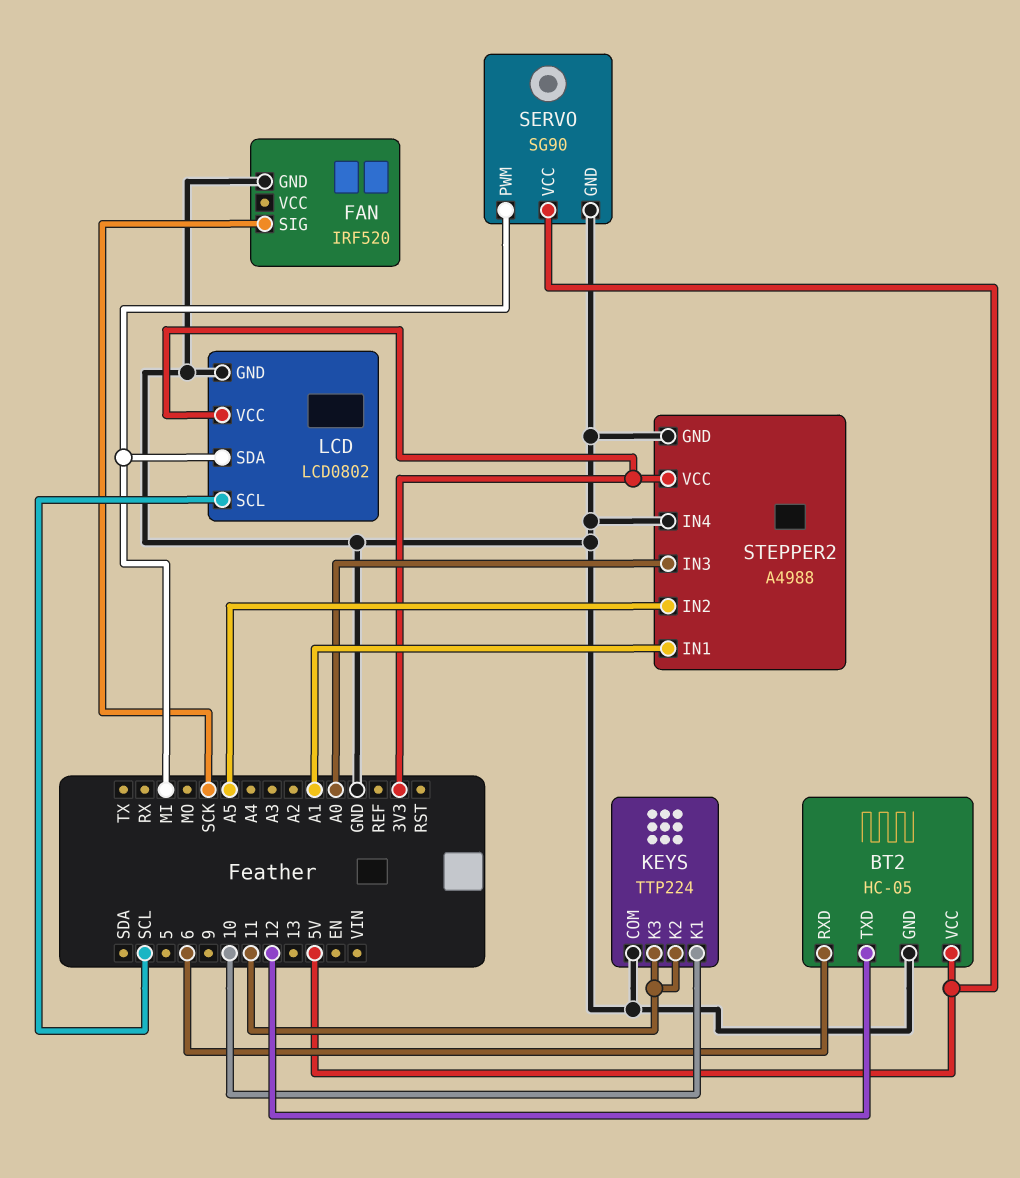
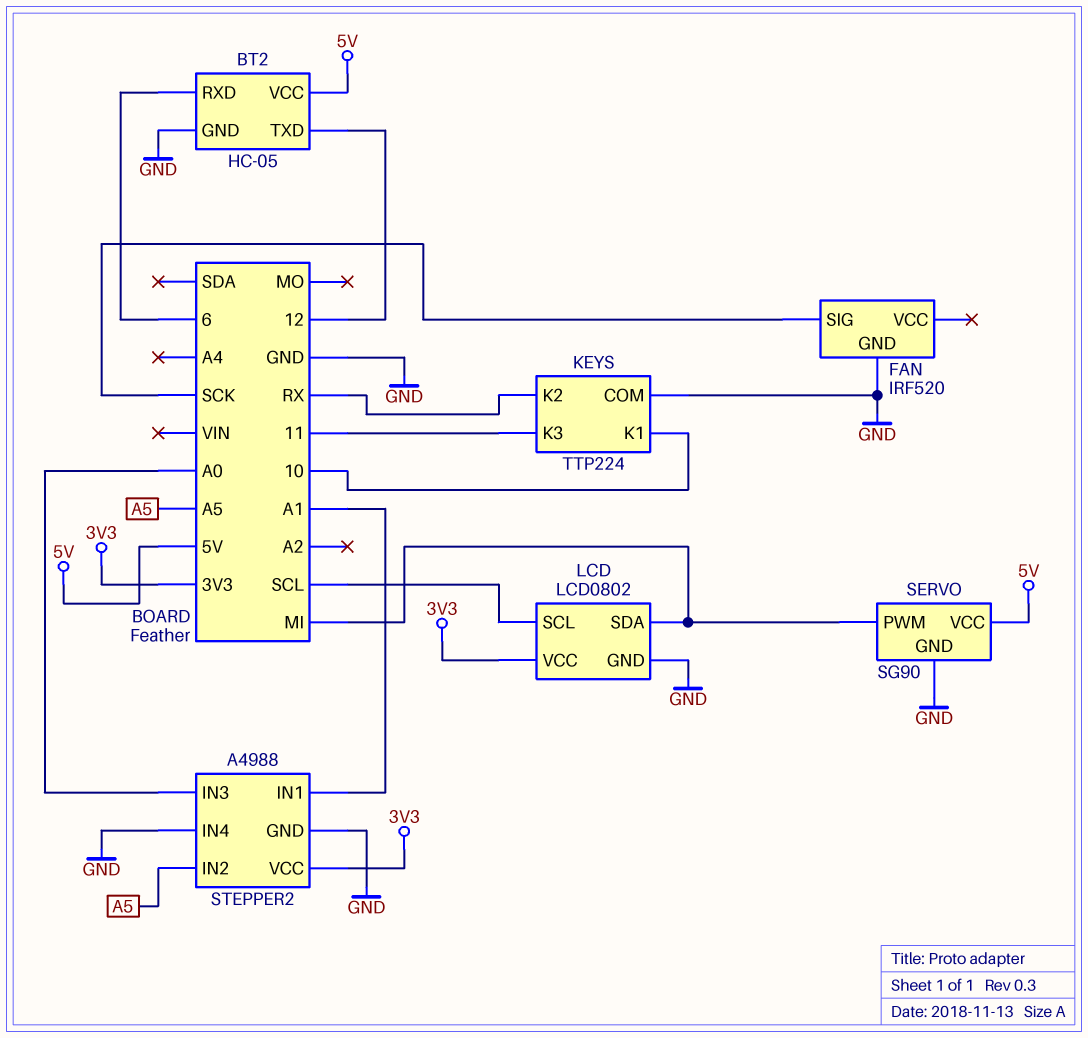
KEYS pin K2: 11 -> RX

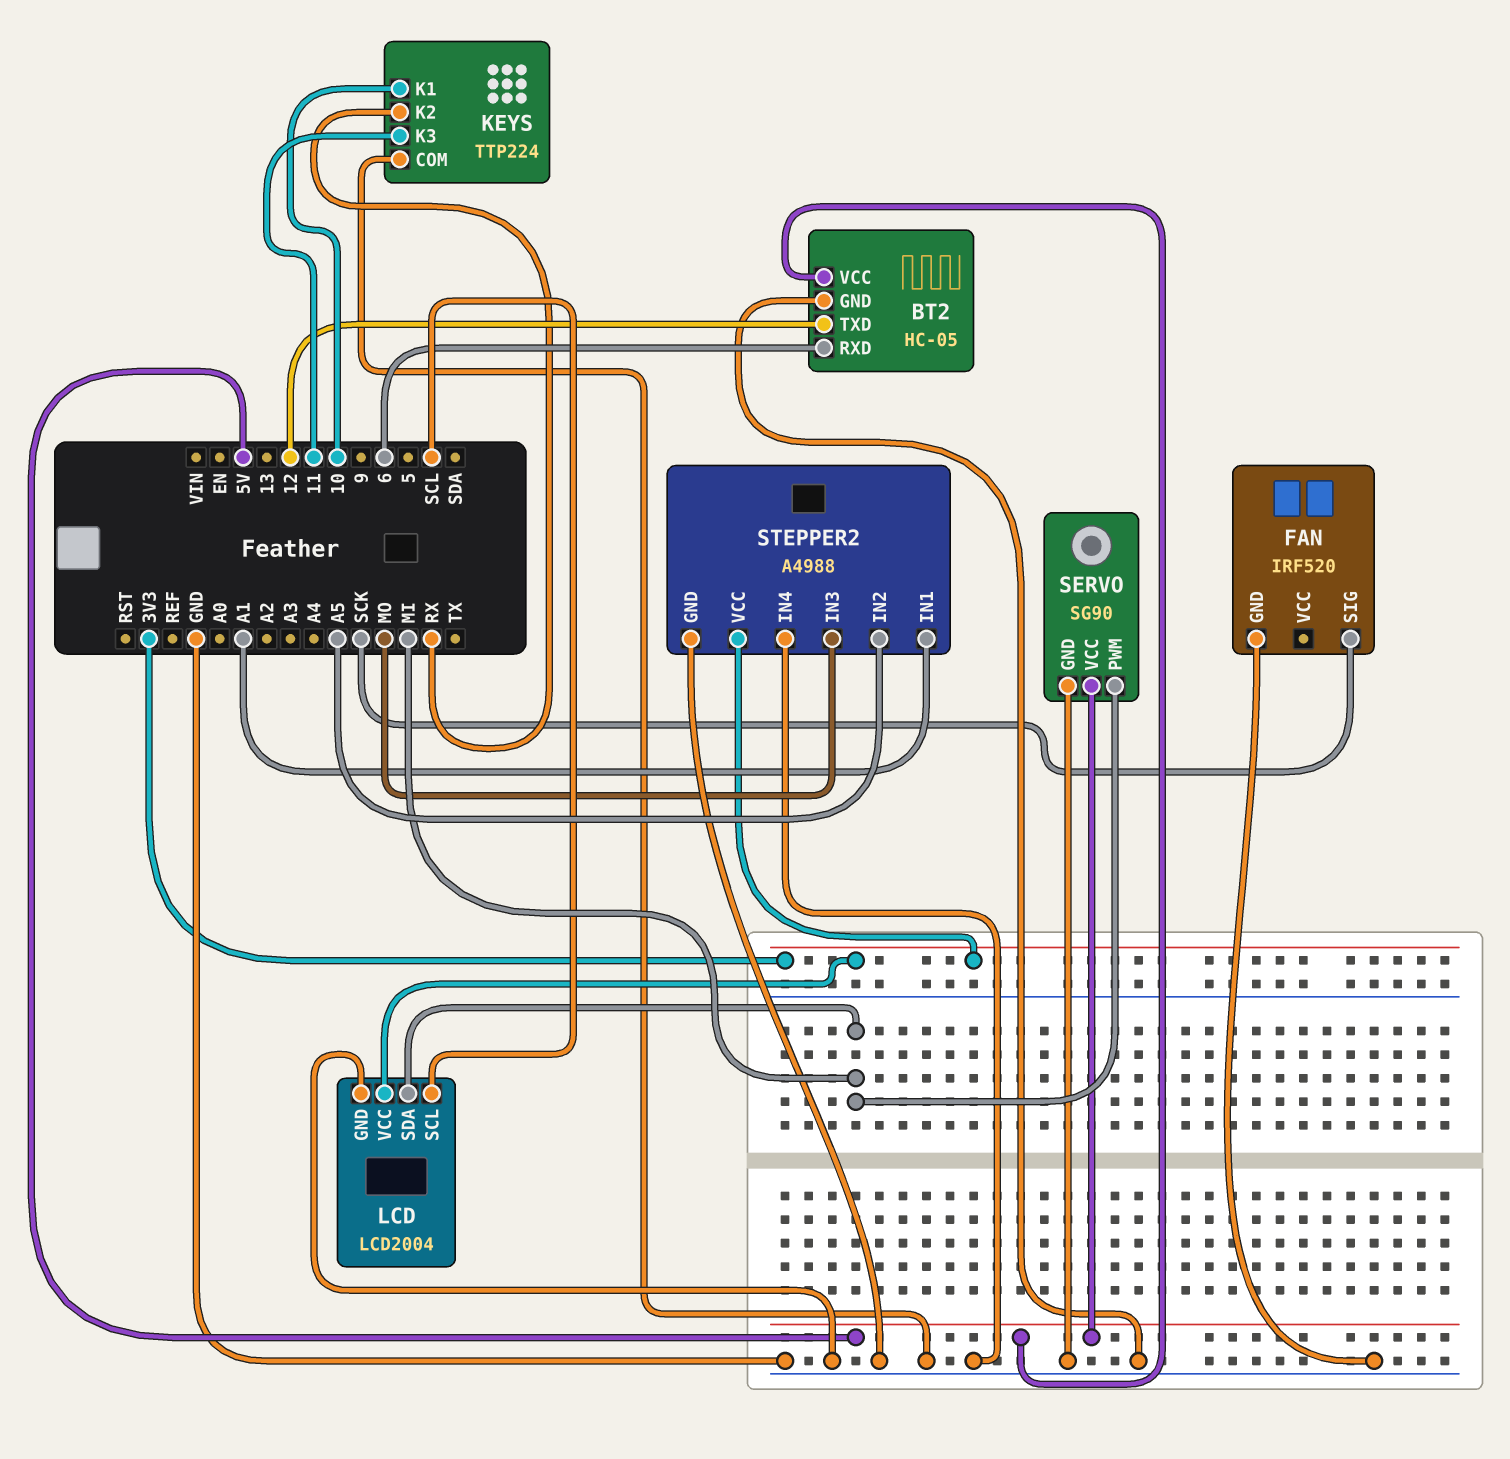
LCD: LCD0802 -> LCD2004
STEPPER2 pin IN3: A0 -> MO

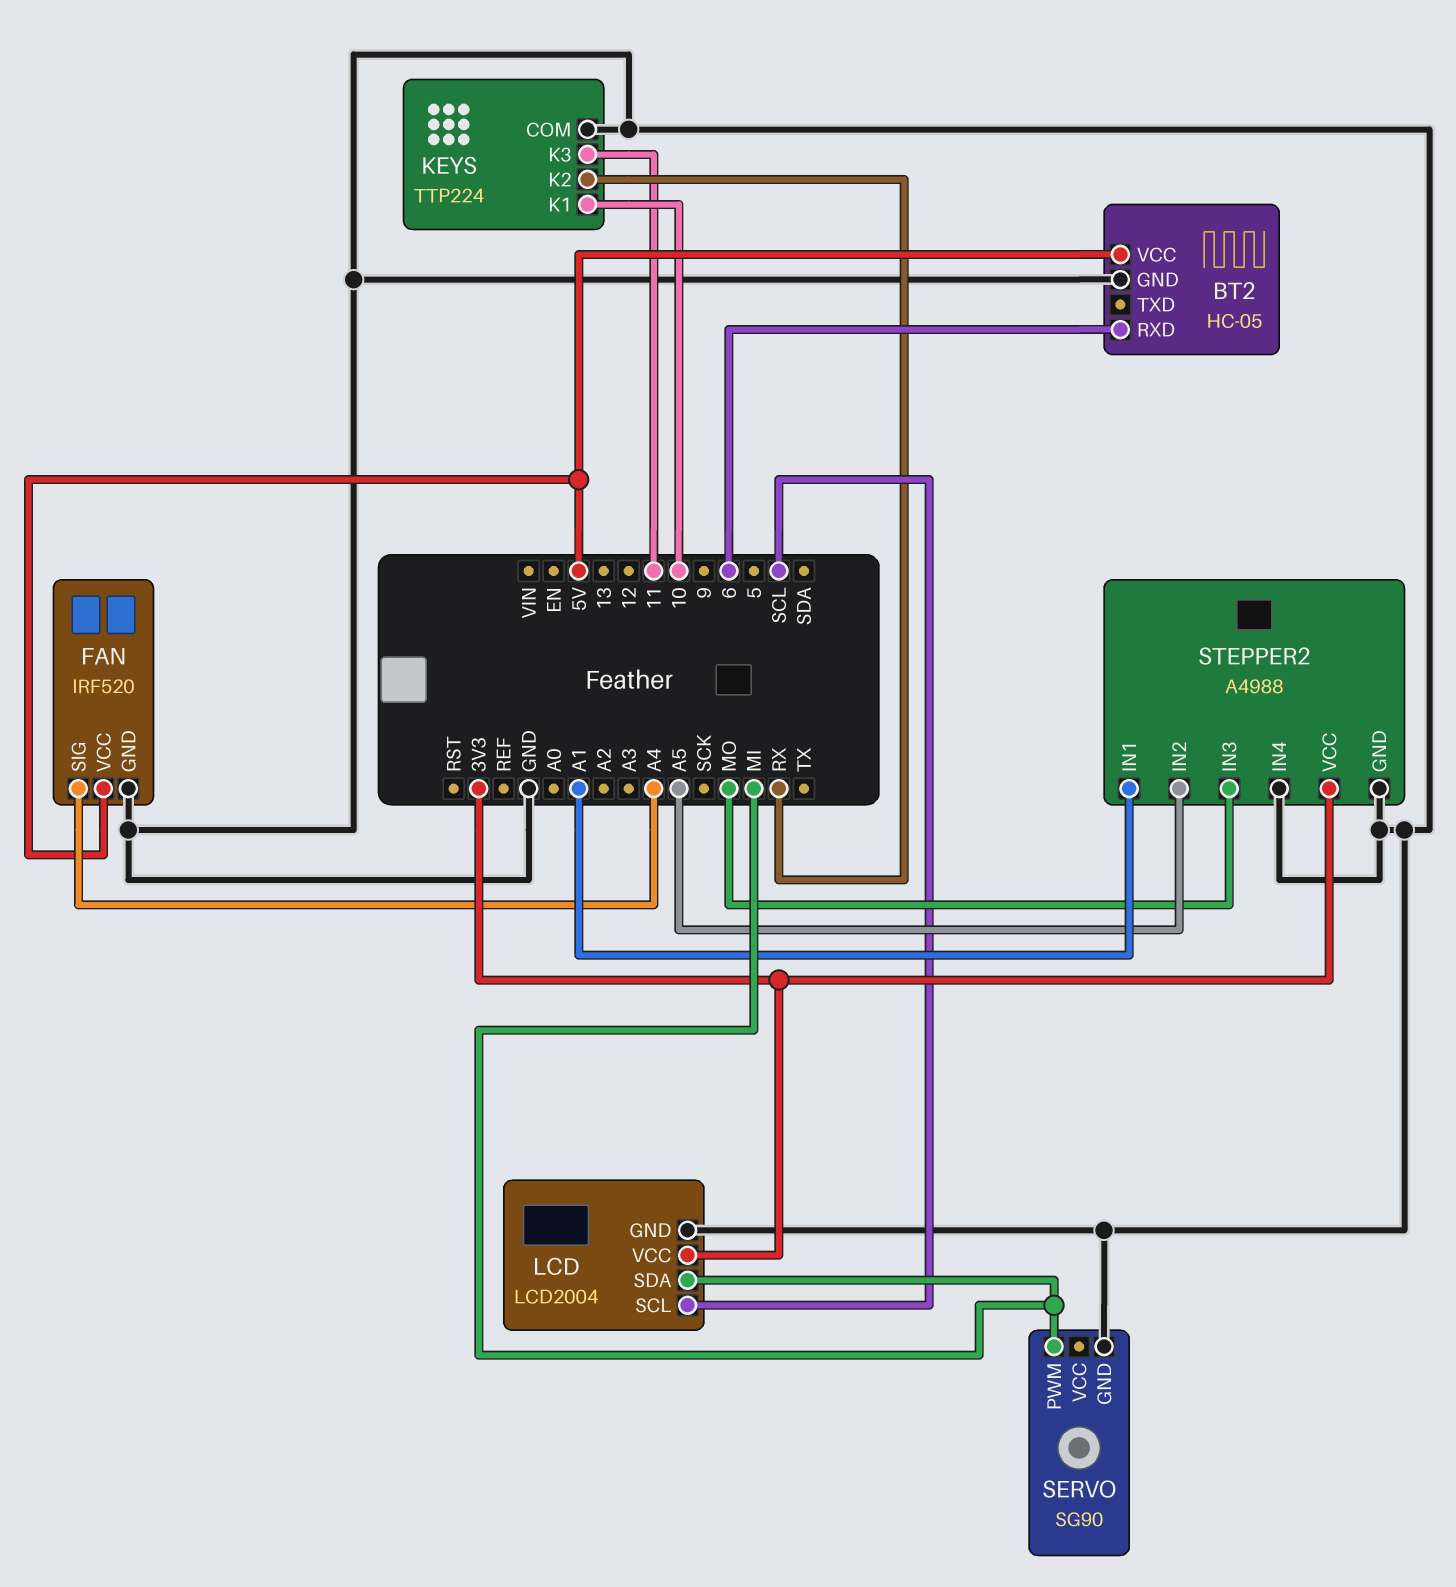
BT2 pin TXD: 12 -> none
FAN pin SIG: SCK -> A4
FAN pin VCC: none -> 5V
SERVO pin VCC: 5V -> none

